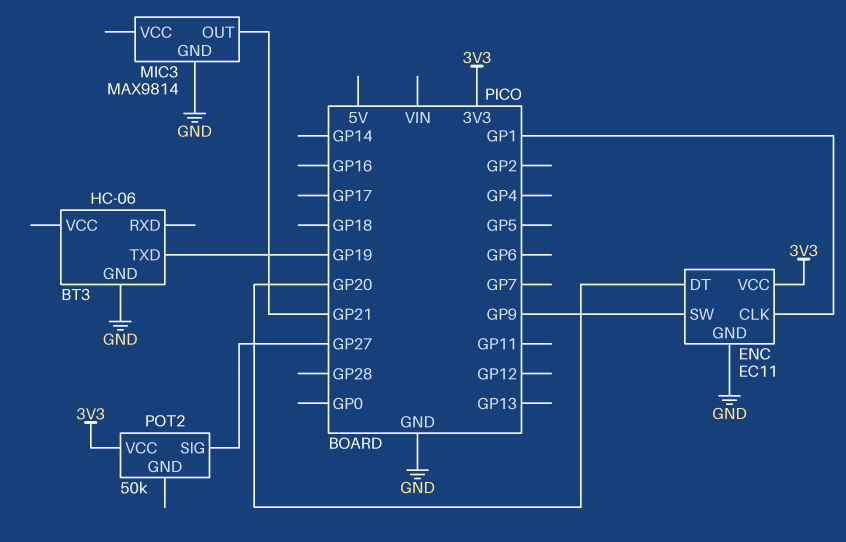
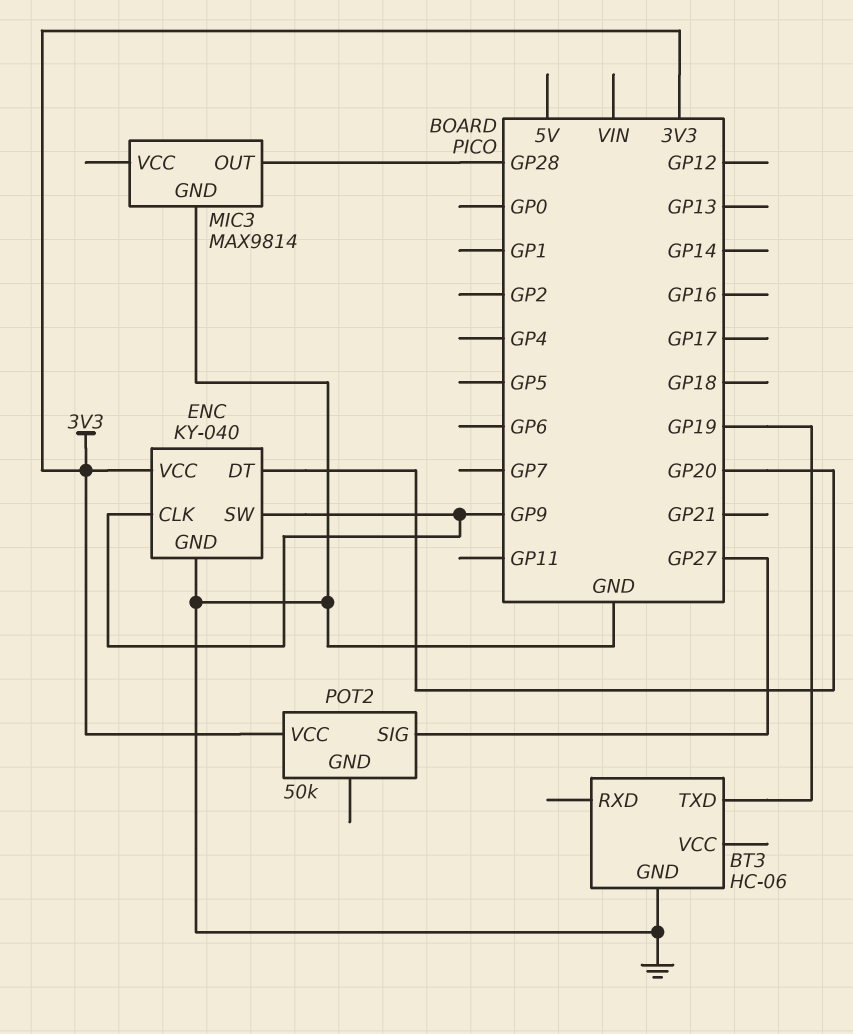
ENC: EC11 -> KY-040
ENC pin CLK: GP1 -> GP9
MIC3 pin OUT: GP21 -> GP28

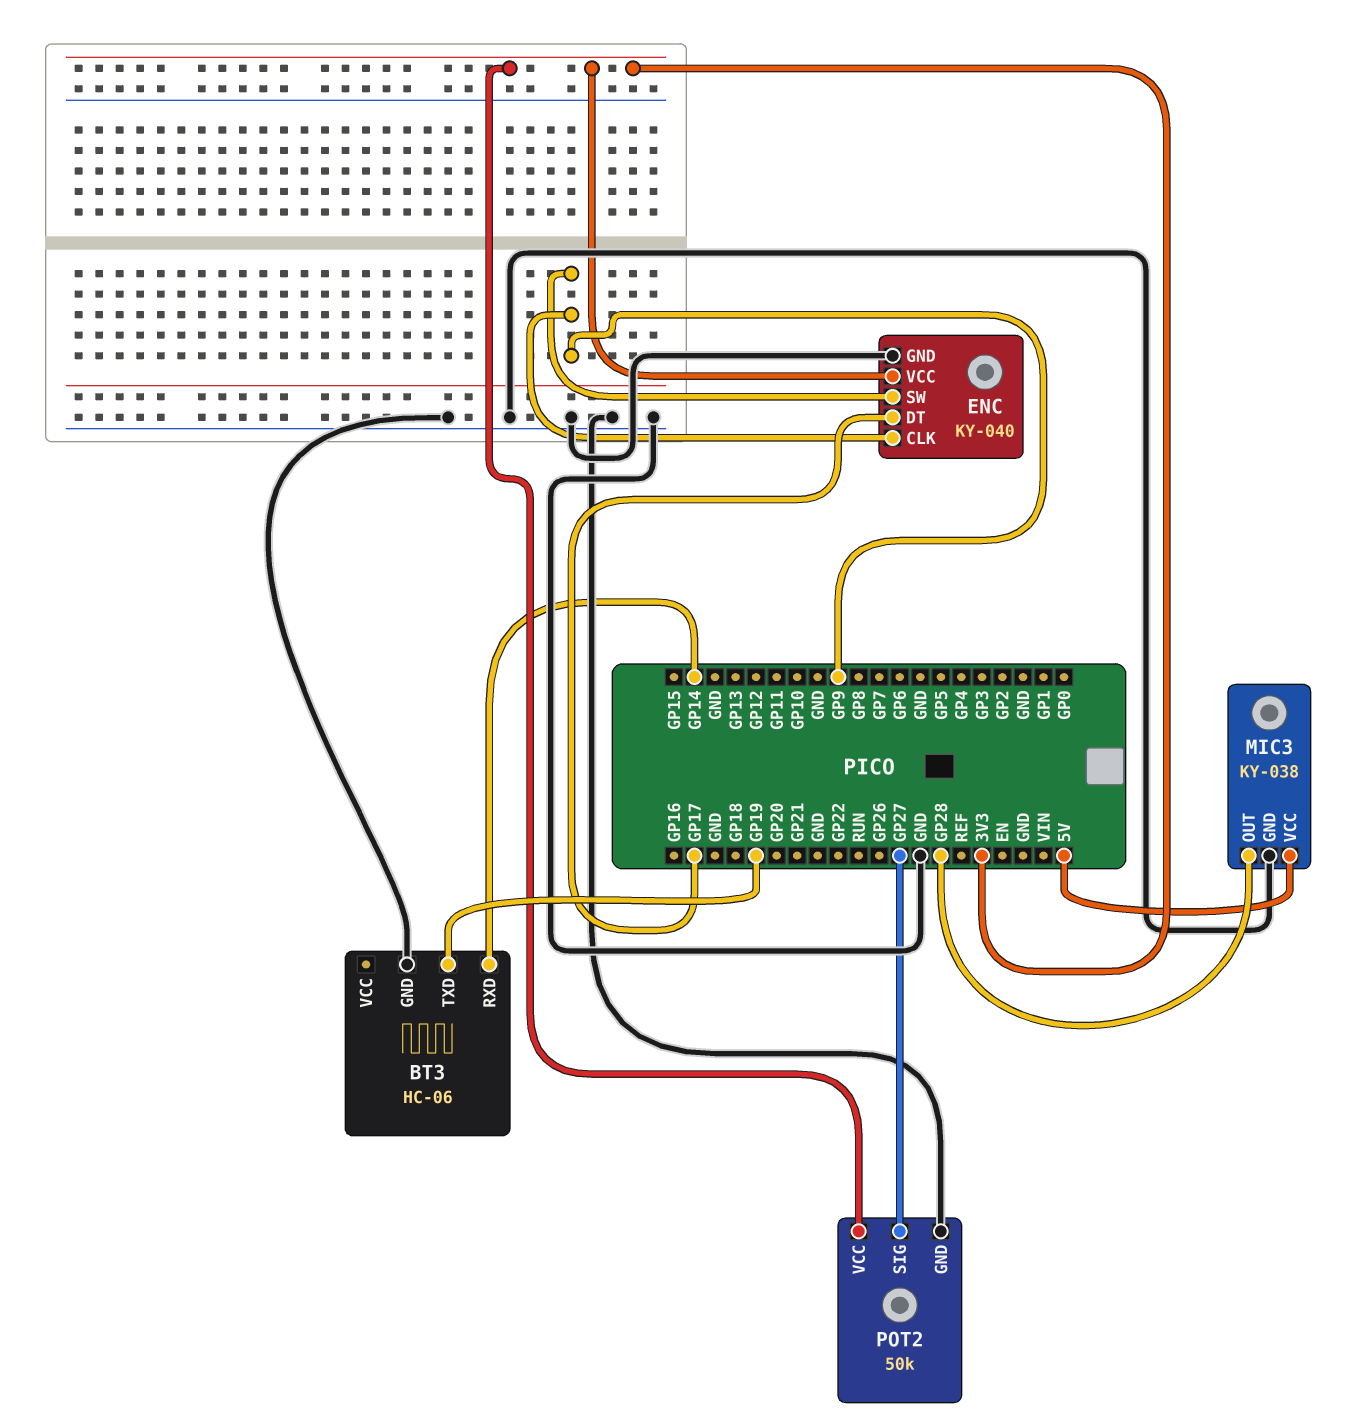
BT3 pin RXD: none -> GP14
ENC pin DT: GP20 -> GP17
MIC3: MAX9814 -> KY-038
MIC3 pin VCC: none -> 5V
POT2 pin GND: none -> GND

